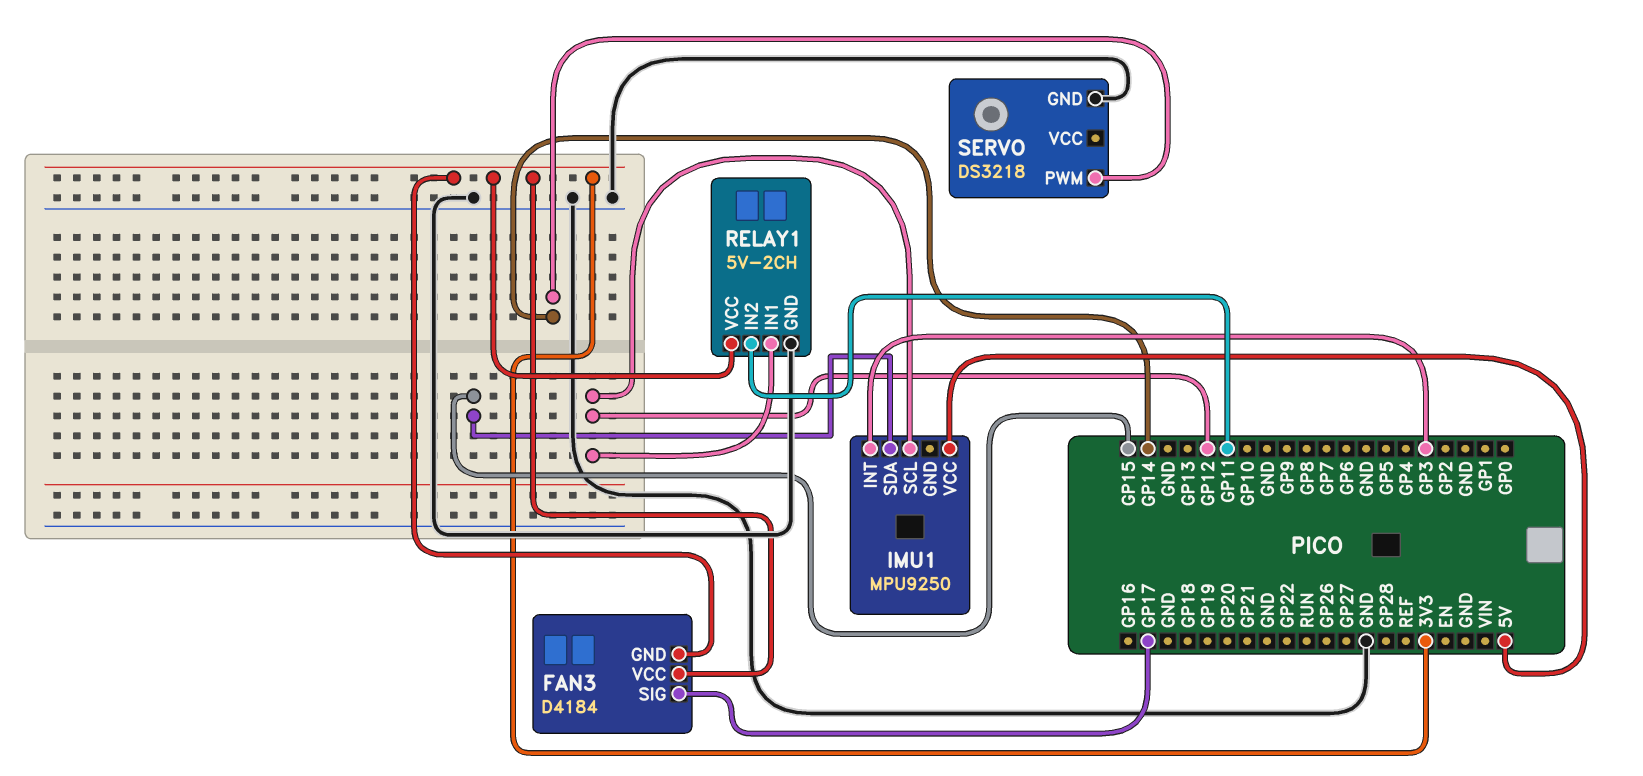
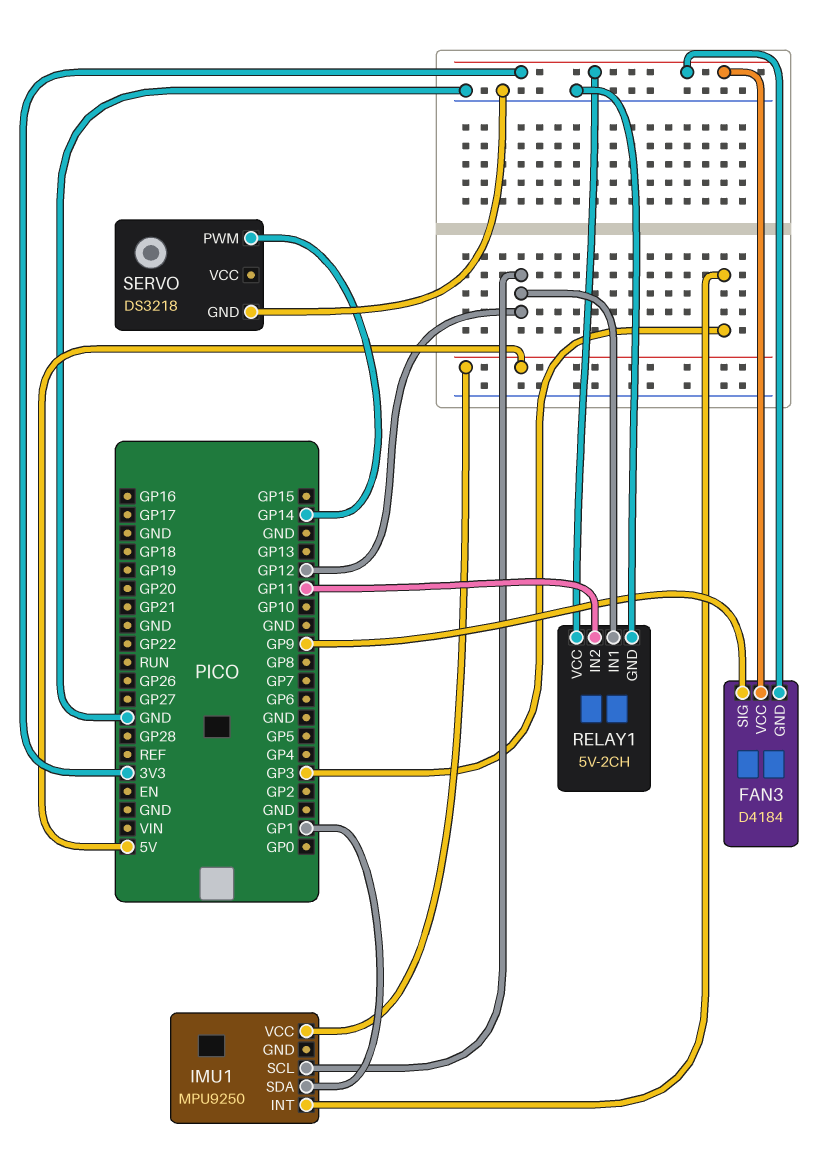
FAN3 pin SIG: GP17 -> GP9
IMU1 pin SDA: GP15 -> GP1

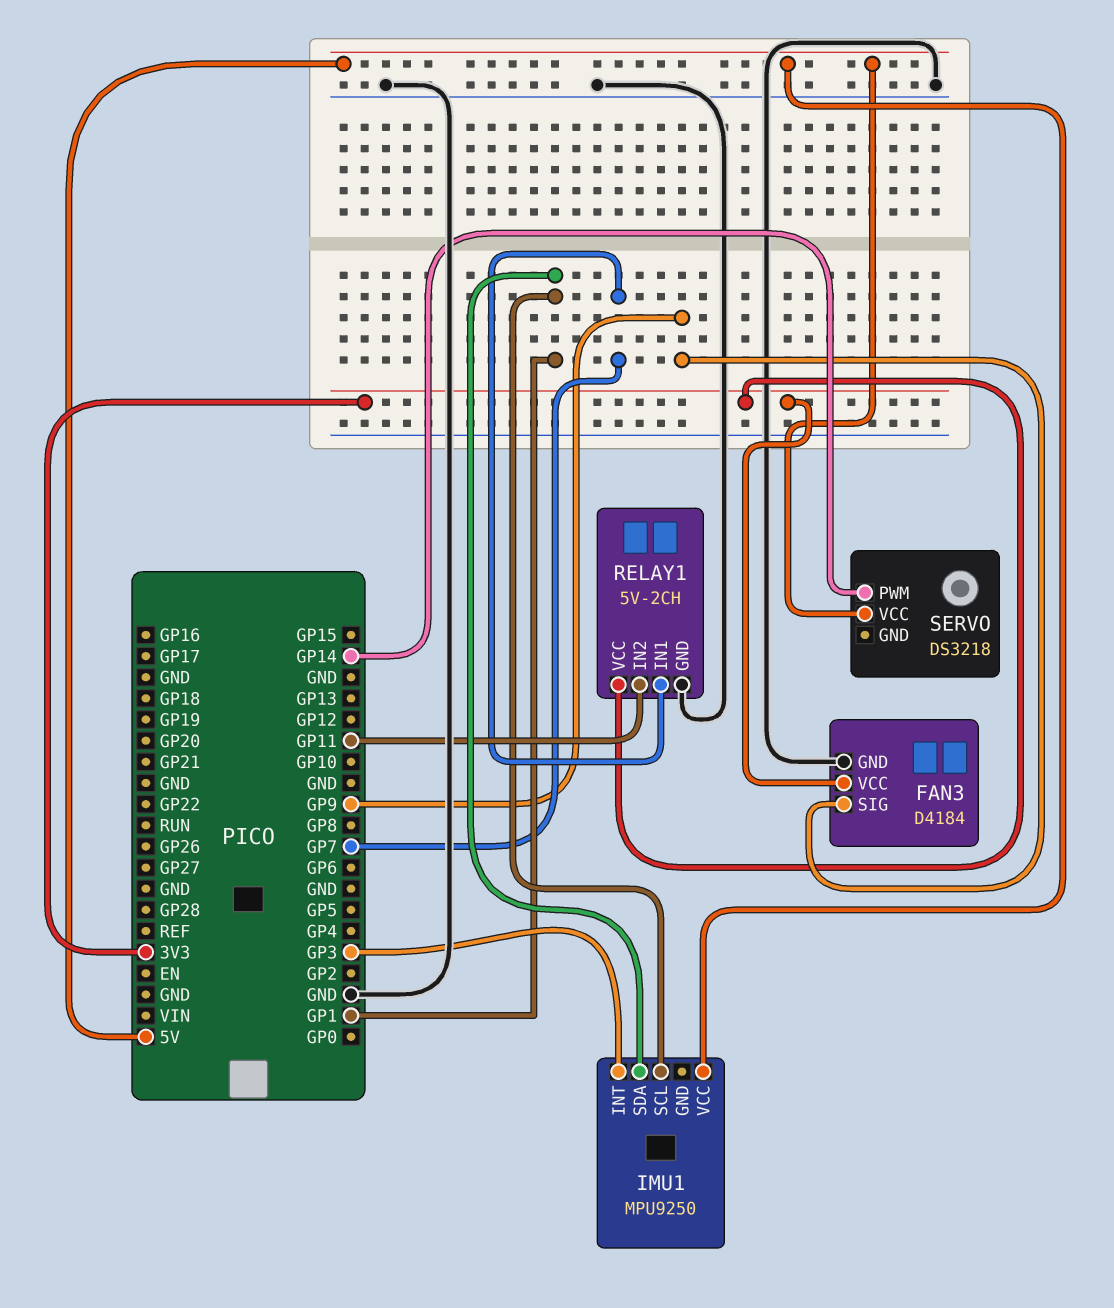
FAN3 pin GND: 3V3 -> GND
IMU1 pin SCL: GP12 -> GP1
RELAY1 pin IN1: GP12 -> GP7
SERVO pin GND: GND -> none
SERVO pin VCC: none -> 5V

